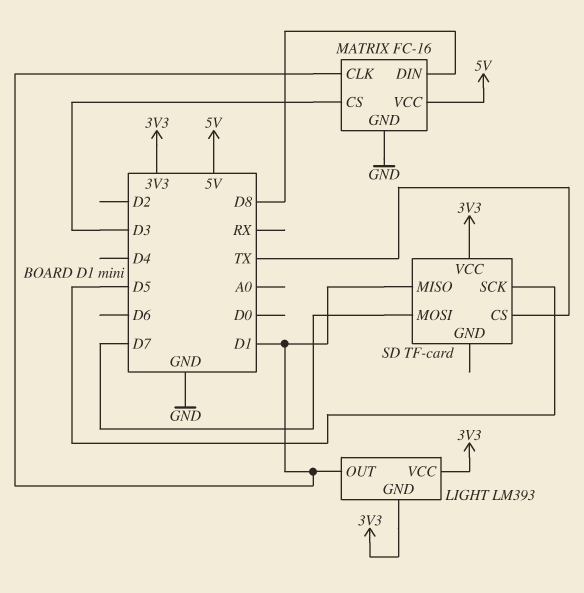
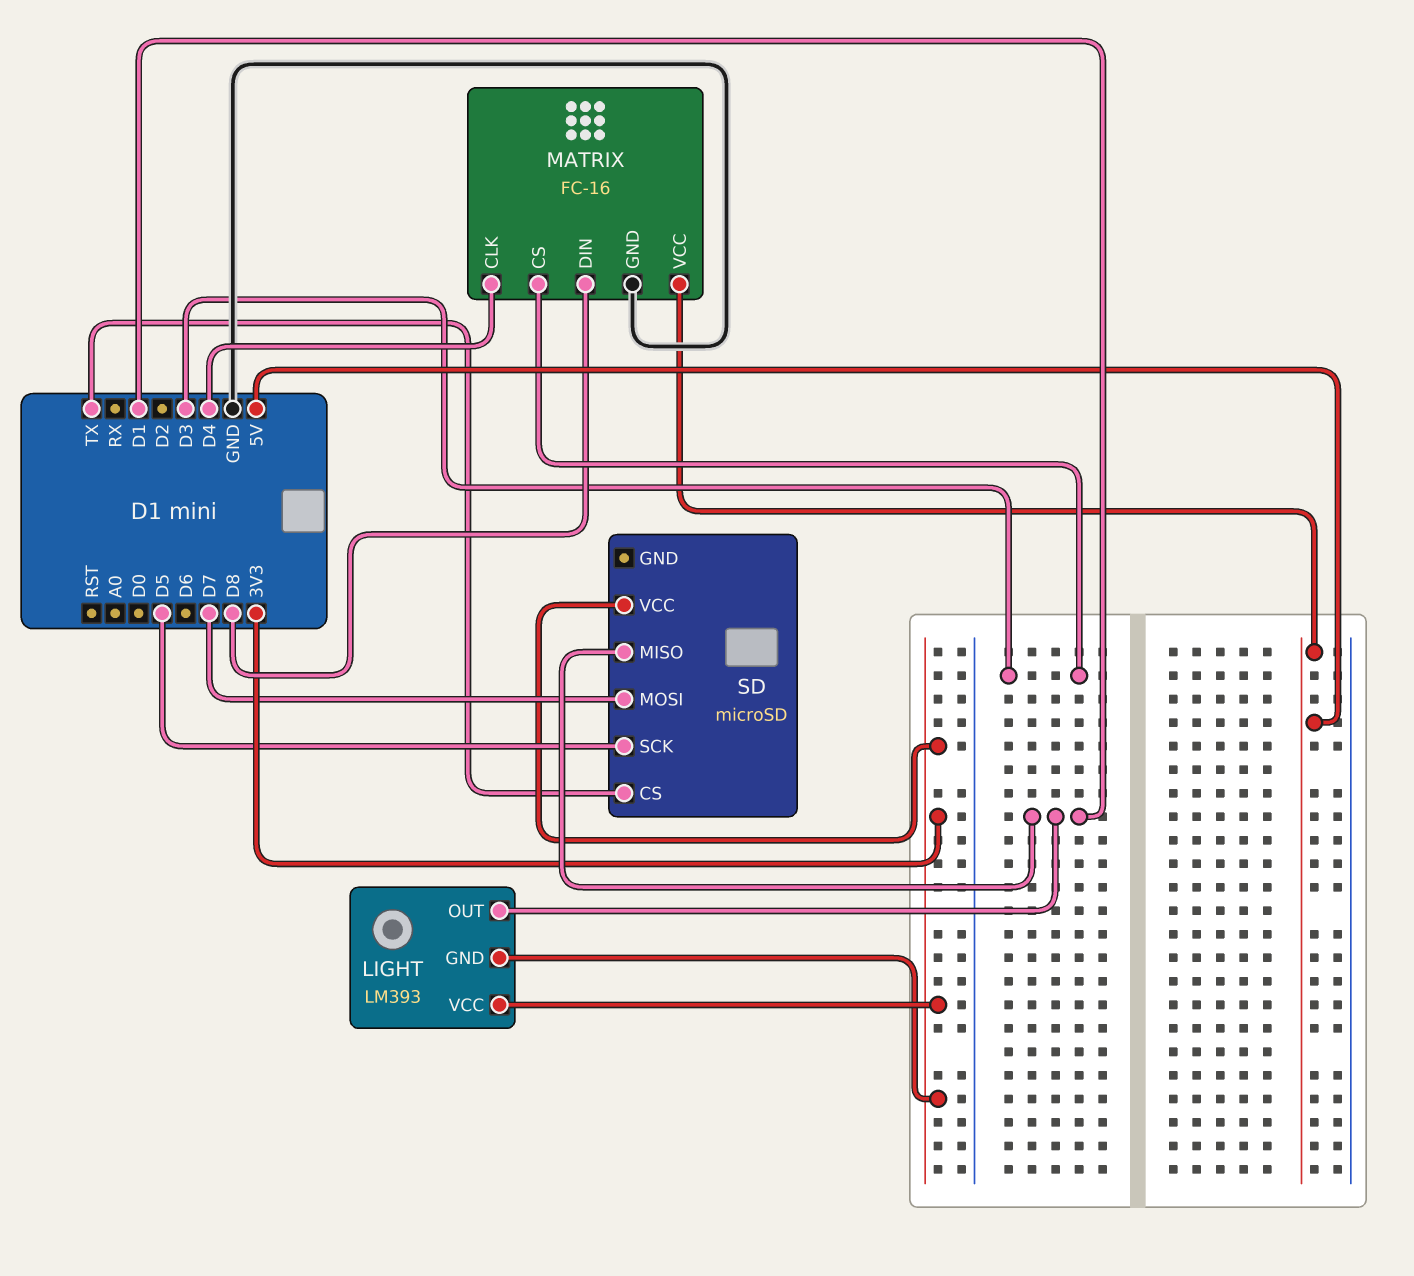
MATRIX pin CLK: D1 -> D4
SD: TF-card -> microSD

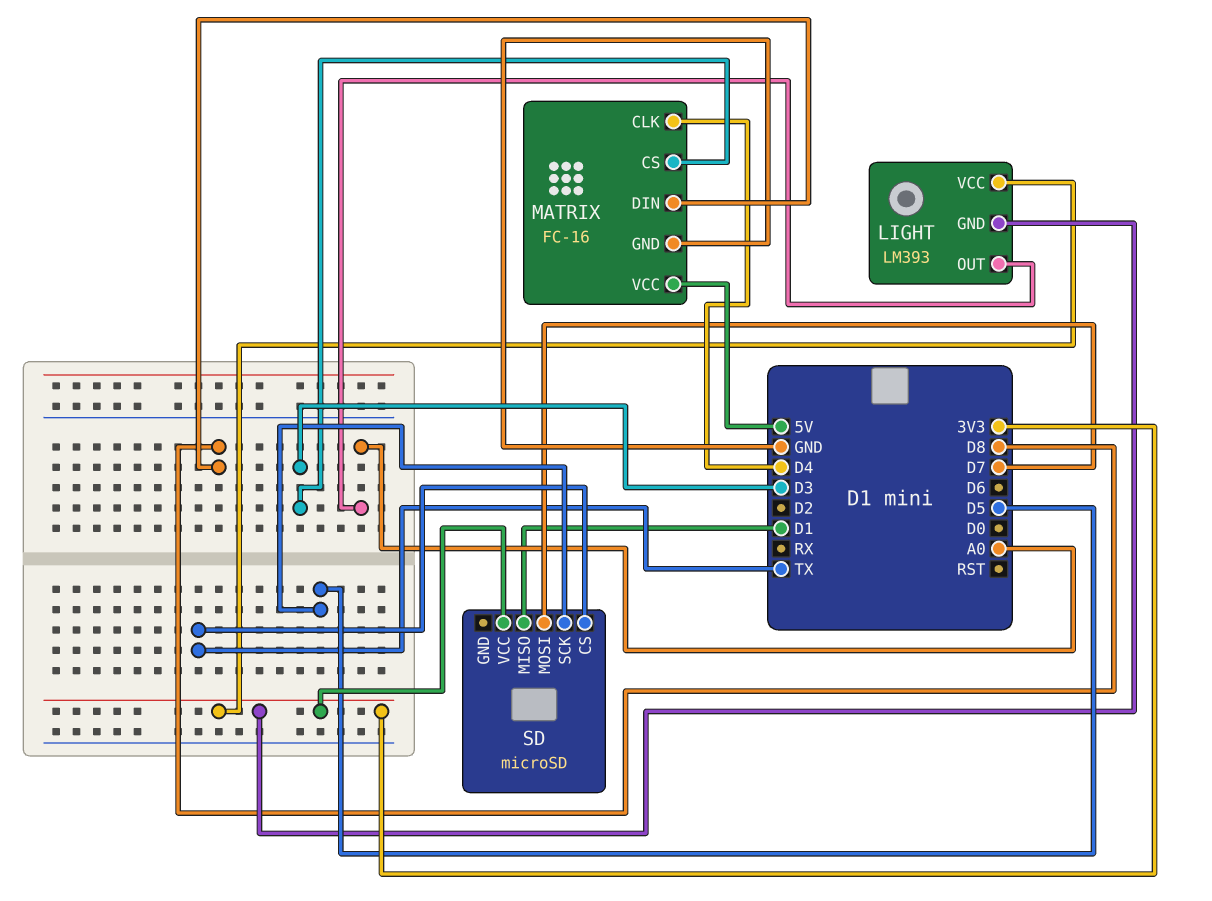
LIGHT pin OUT: D1 -> A0

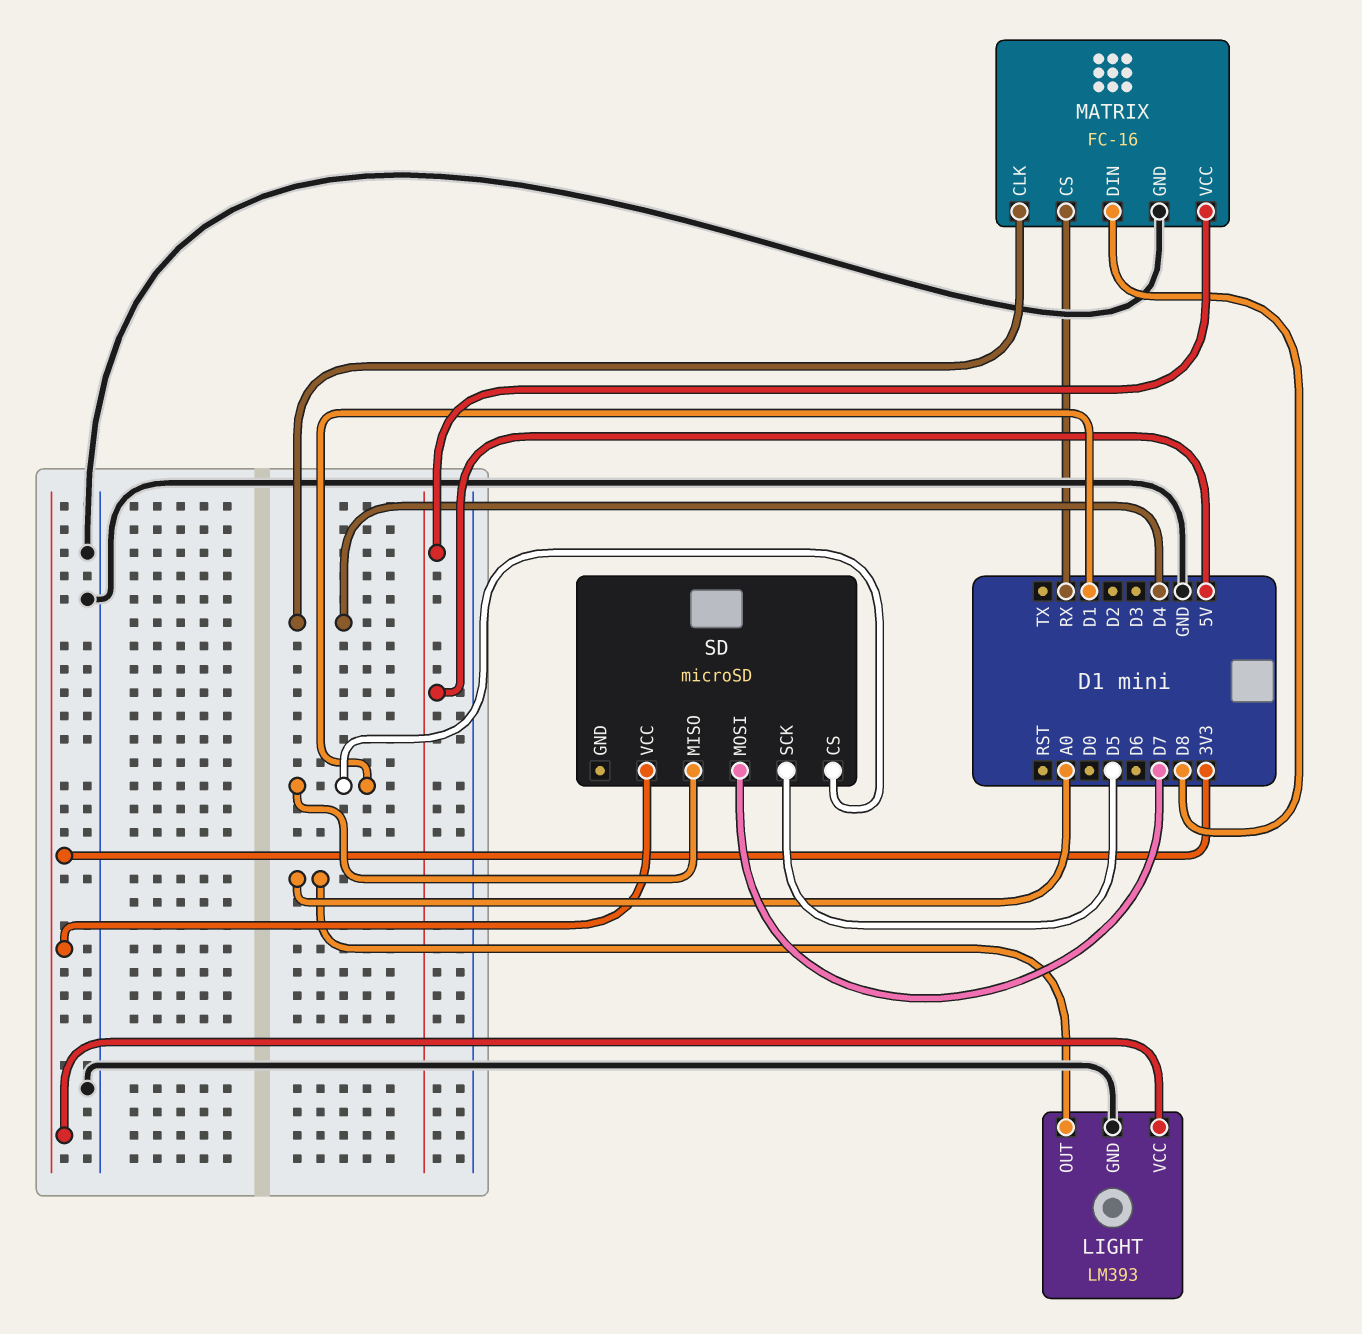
LIGHT pin GND: 3V3 -> GND
MATRIX pin CS: D3 -> RX
SD pin CS: TX -> D1

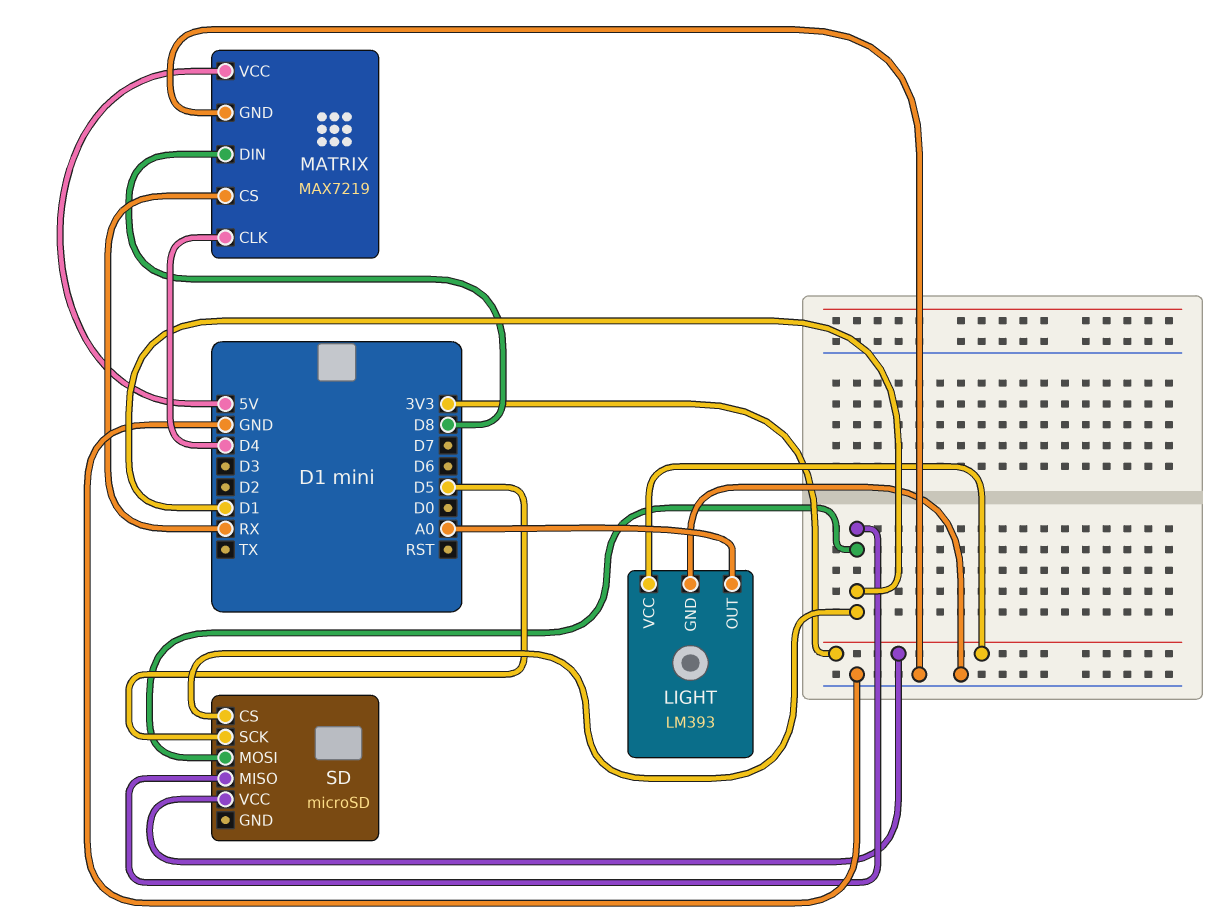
MATRIX: FC-16 -> MAX7219
SD pin MOSI: D7 -> D1

